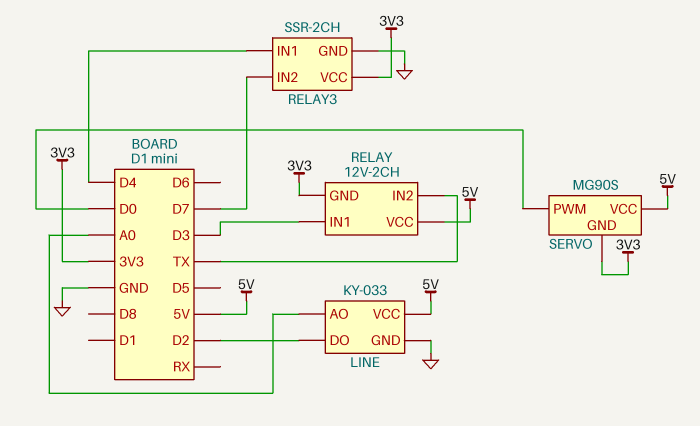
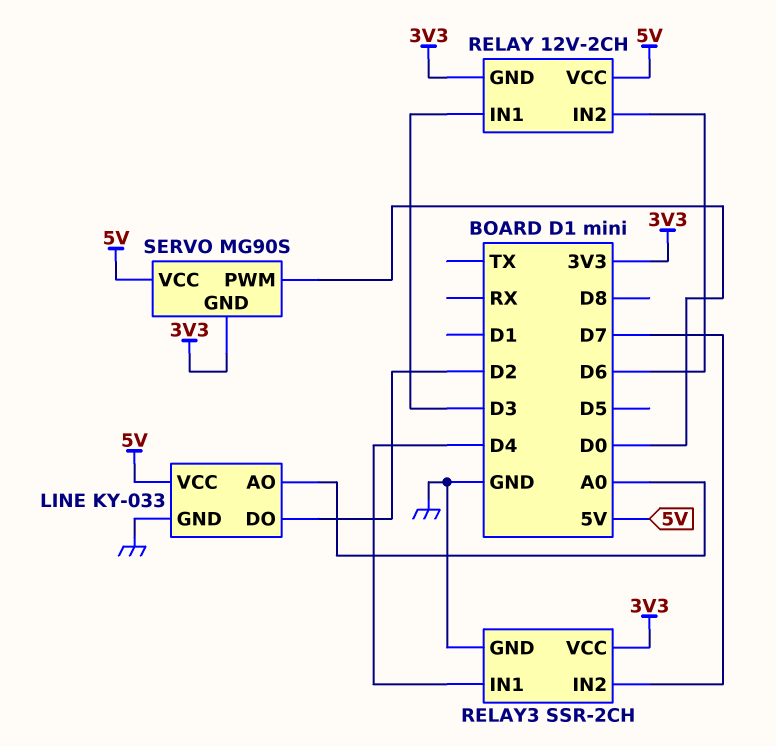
RELAY pin IN2: TX -> D6

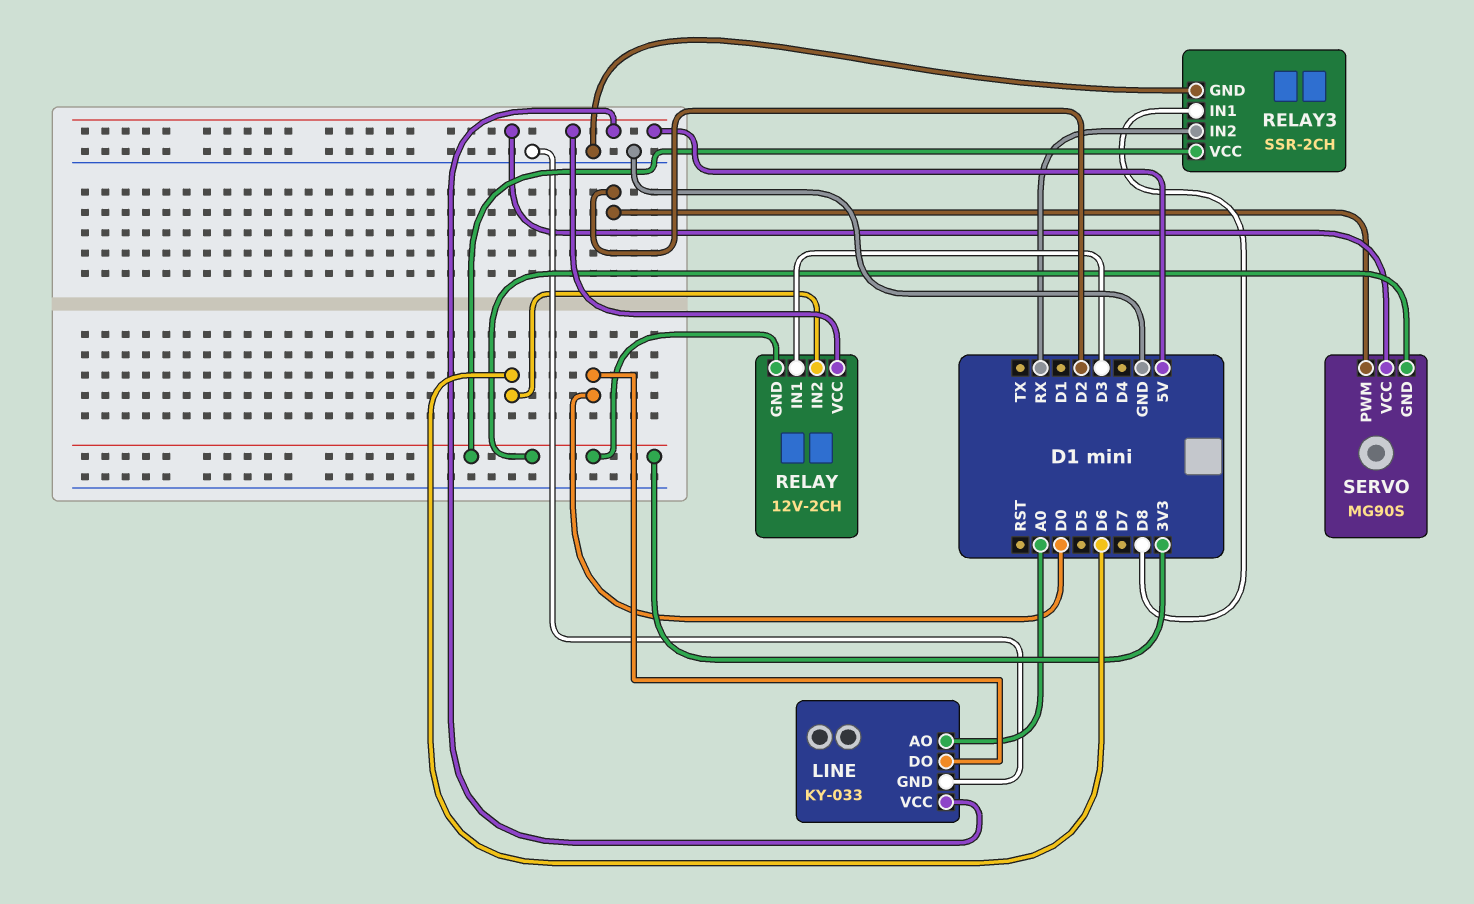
LINE pin DO: D2 -> D0
RELAY3 pin IN1: D4 -> D8
RELAY3 pin IN2: D7 -> RX
SERVO pin PWM: D0 -> D2

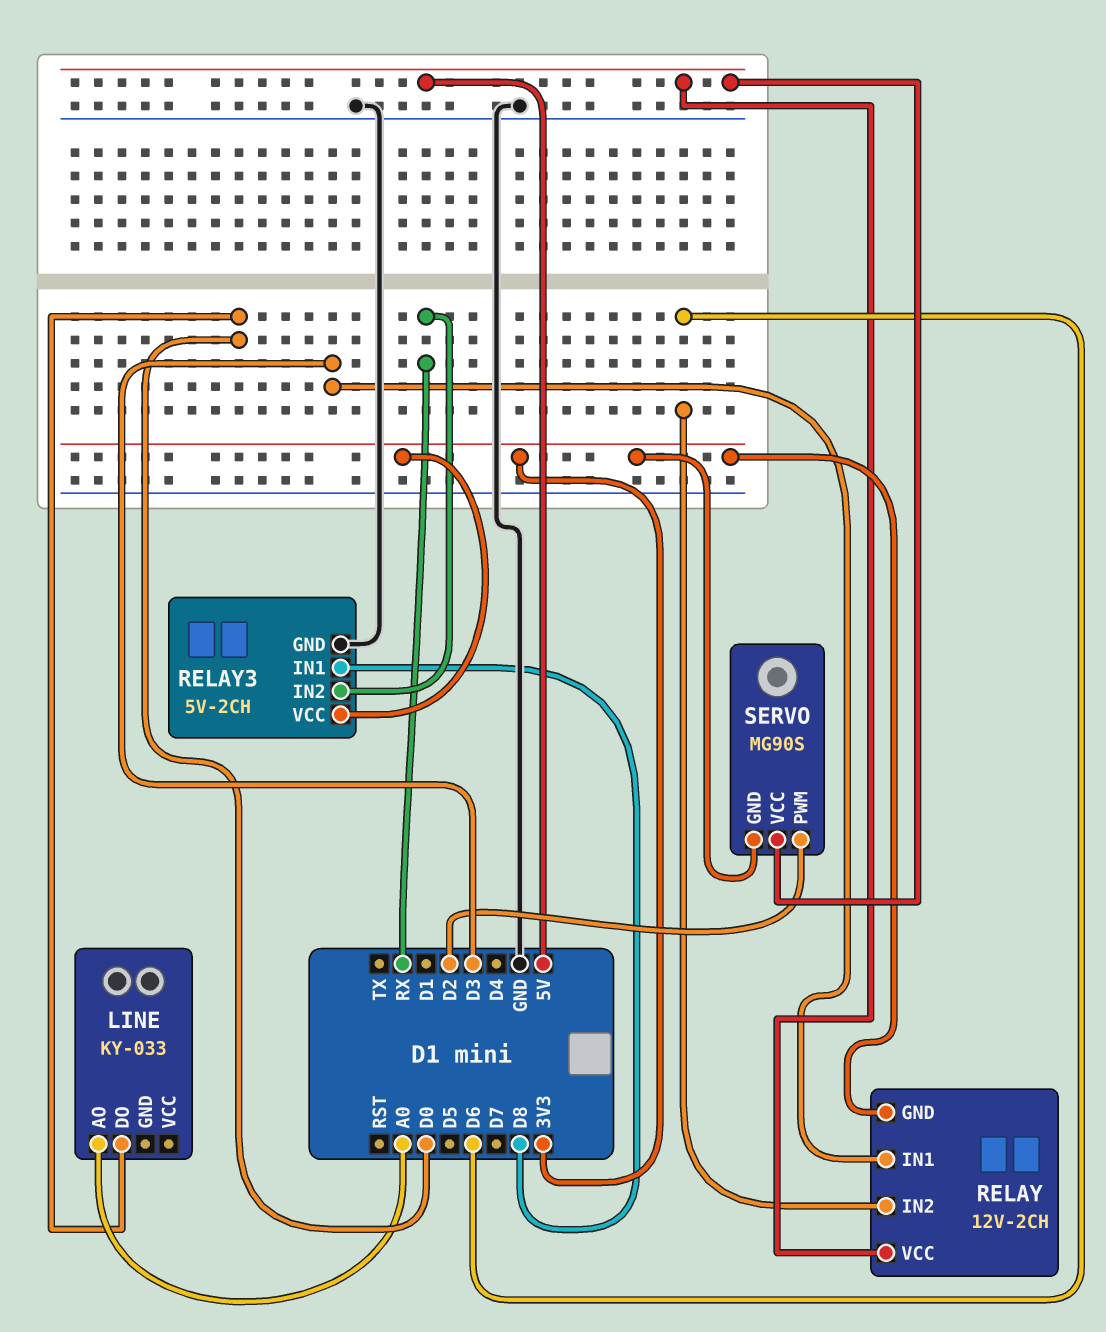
LINE pin GND: GND -> none
LINE pin VCC: 5V -> none
RELAY3: SSR-2CH -> 5V-2CH

